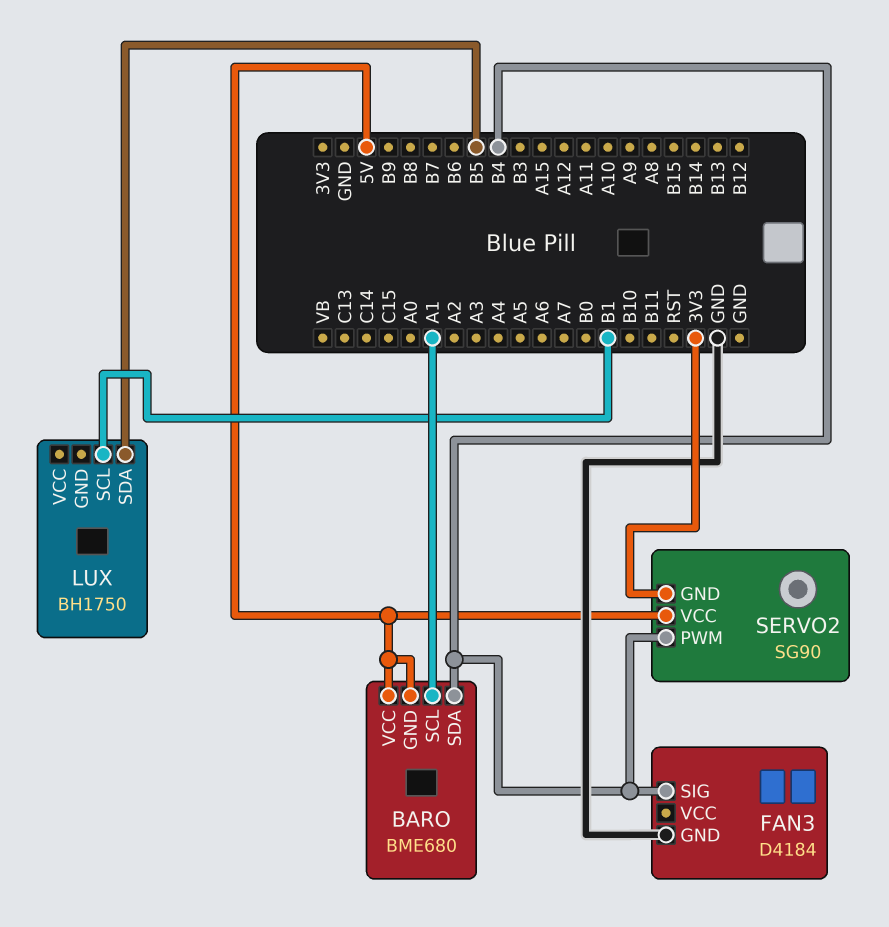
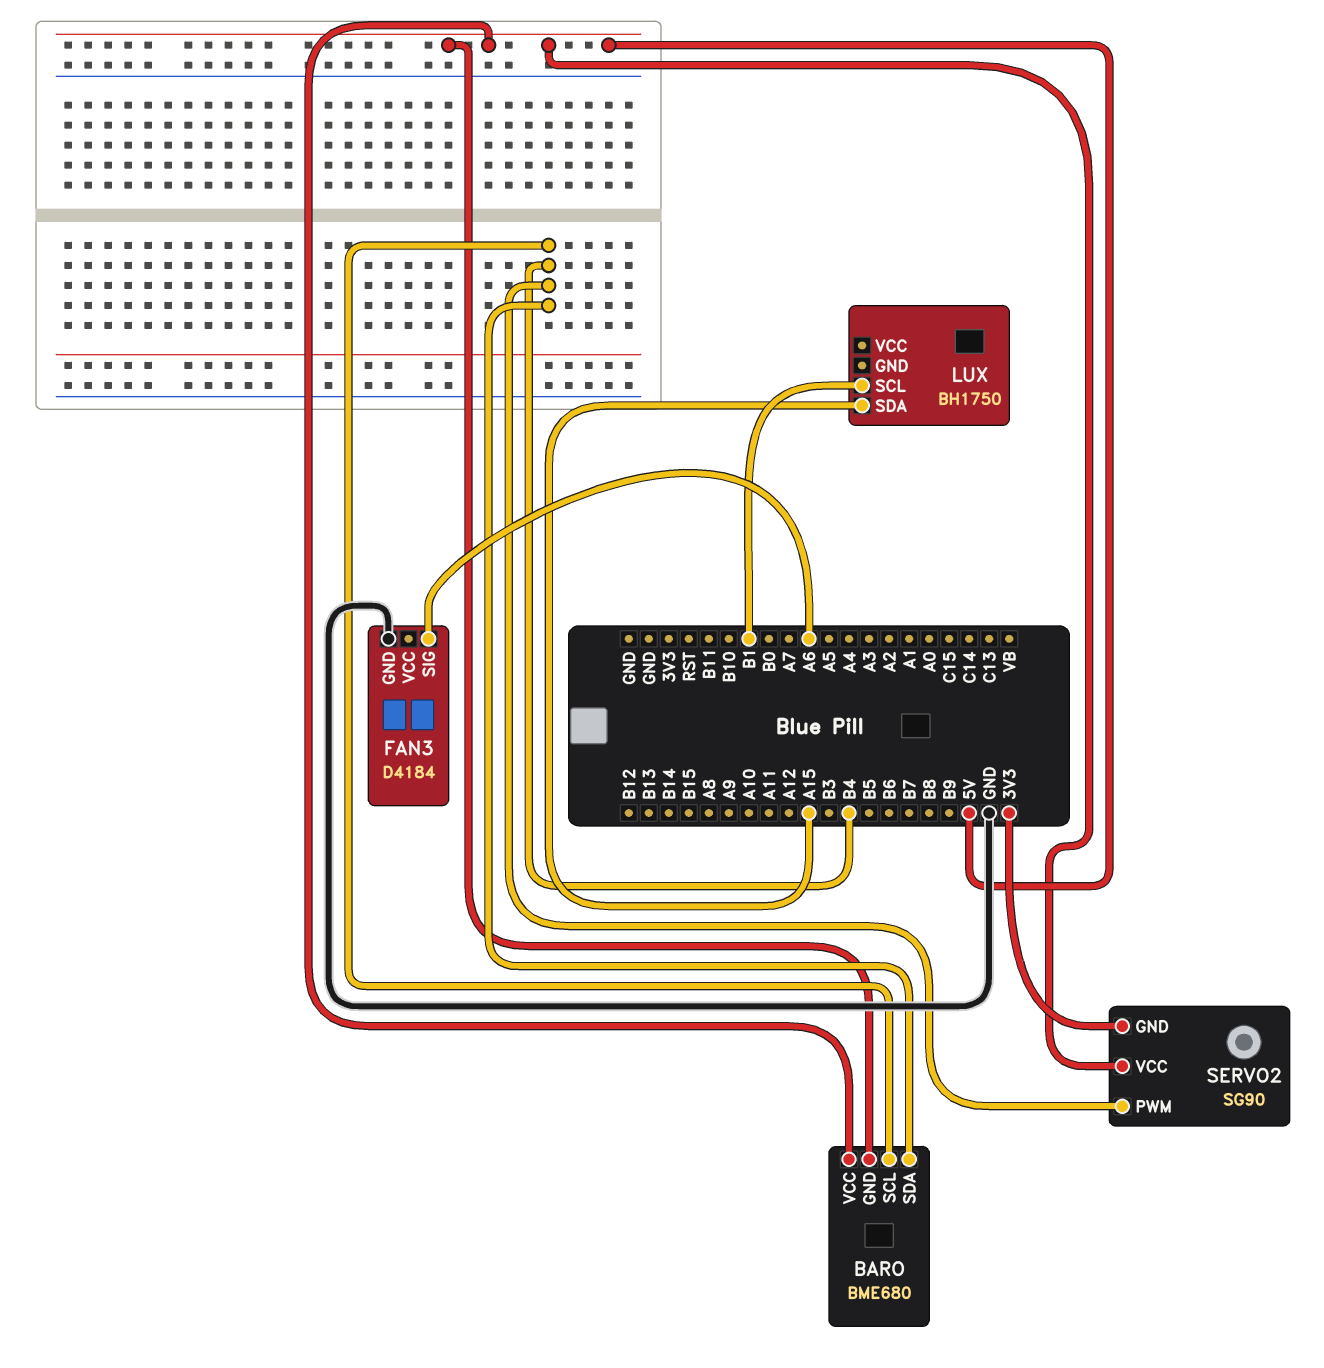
BARO pin SCL: A1 -> B4
FAN3 pin SIG: B4 -> A6
LUX pin SDA: B5 -> A15

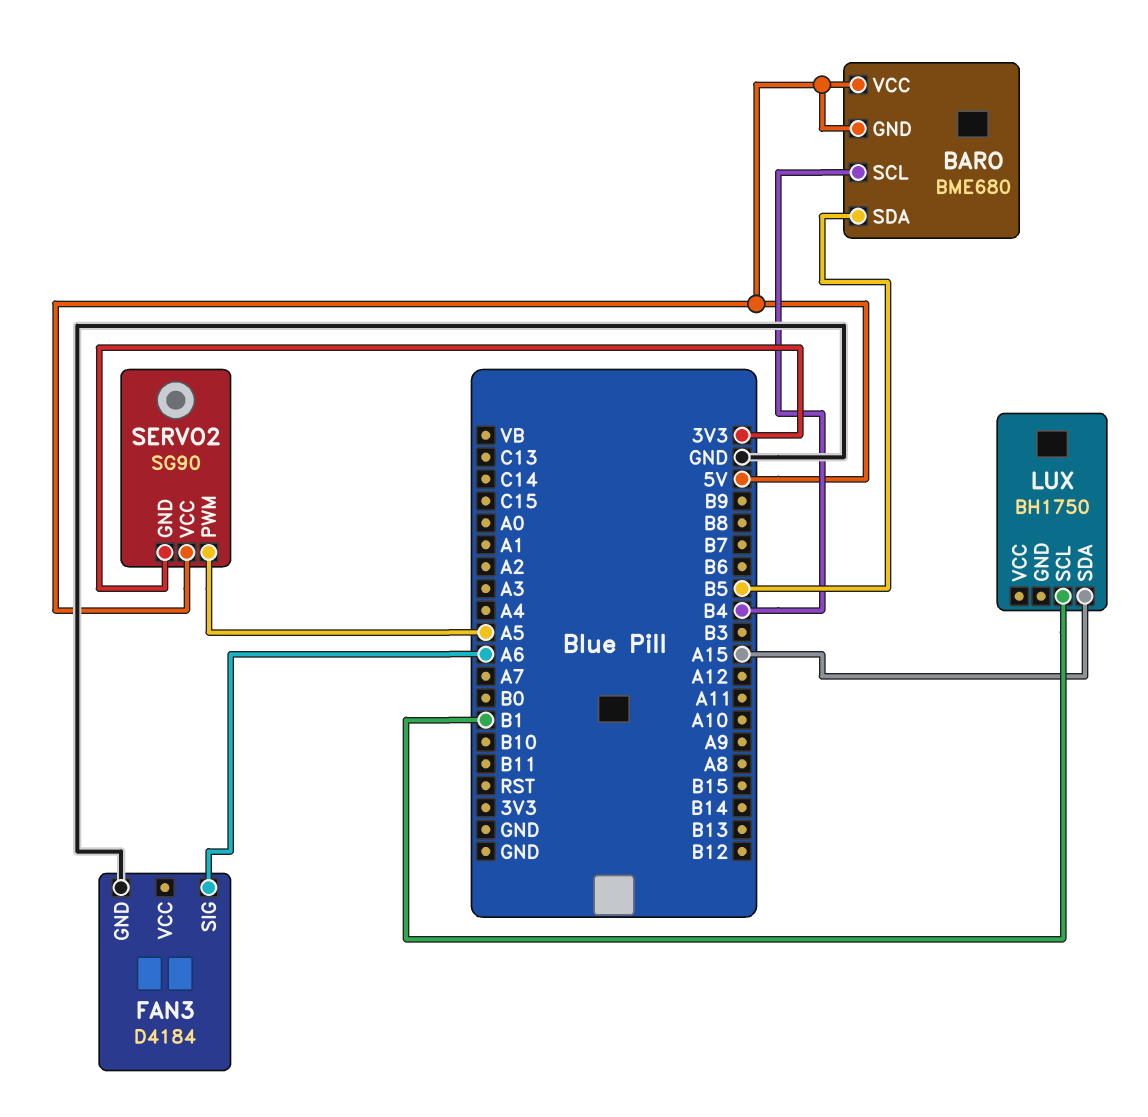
BARO pin SDA: B4 -> B5
SERVO2 pin PWM: B4 -> A5

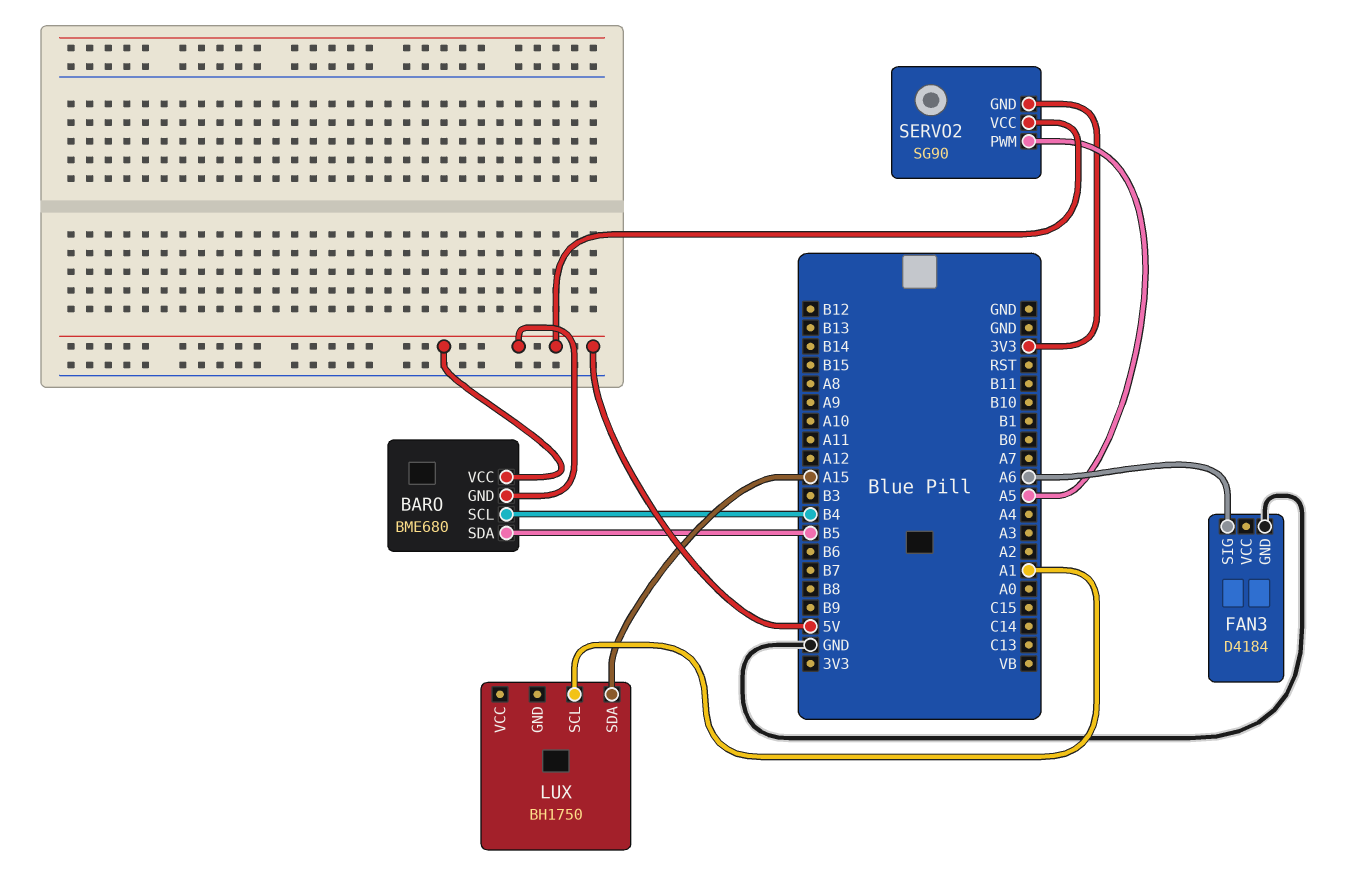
LUX pin SCL: B1 -> A1

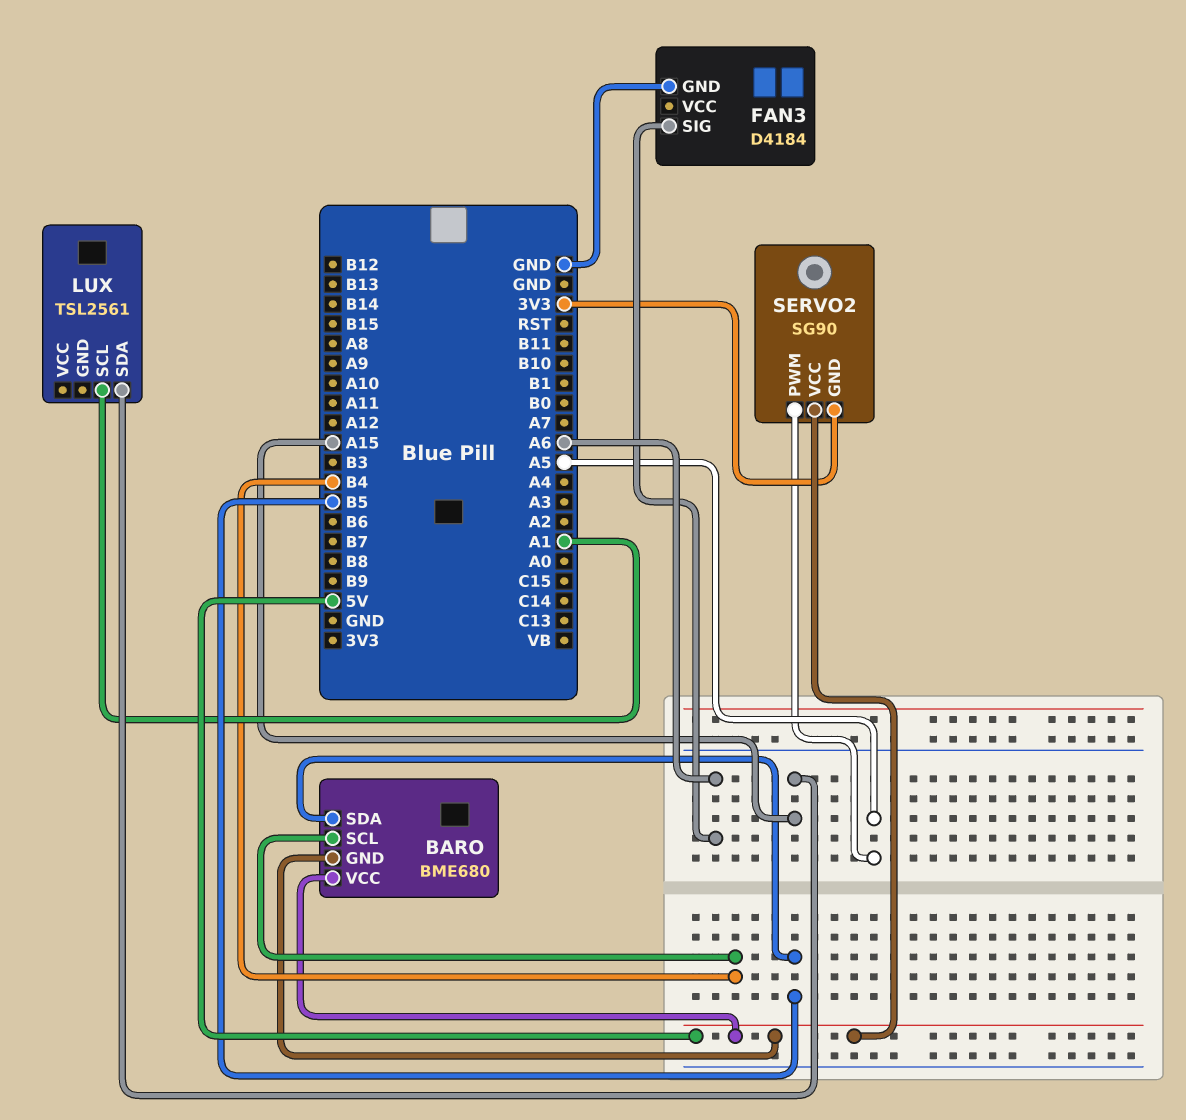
LUX: BH1750 -> TSL2561

